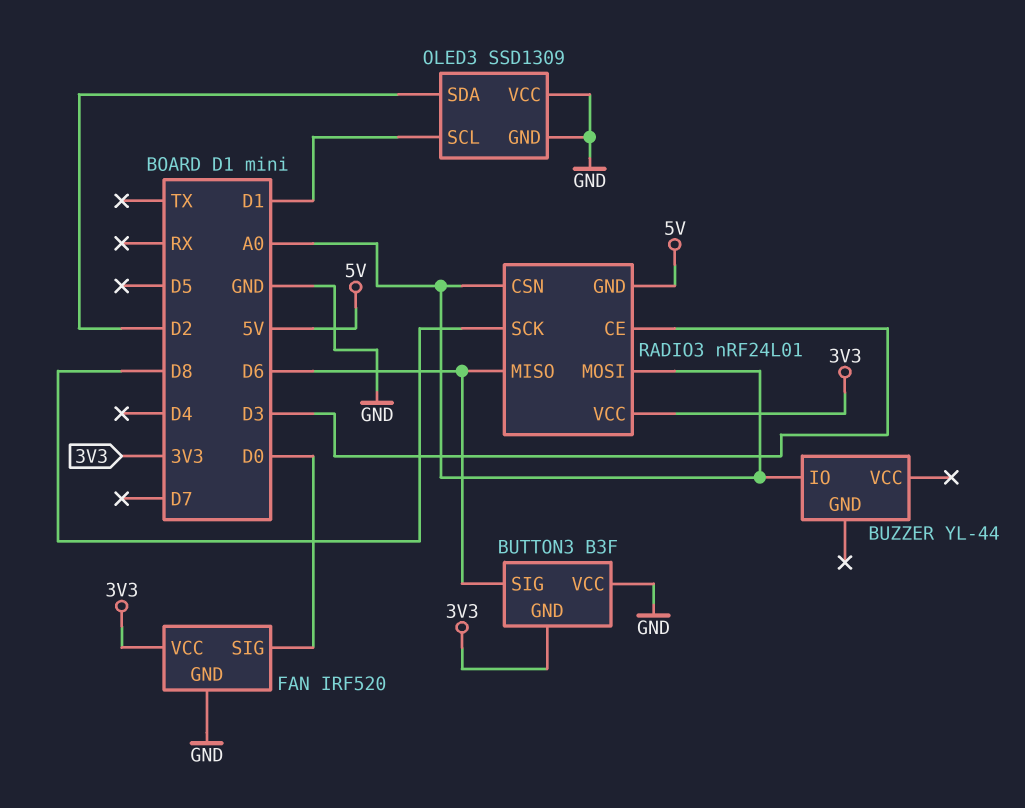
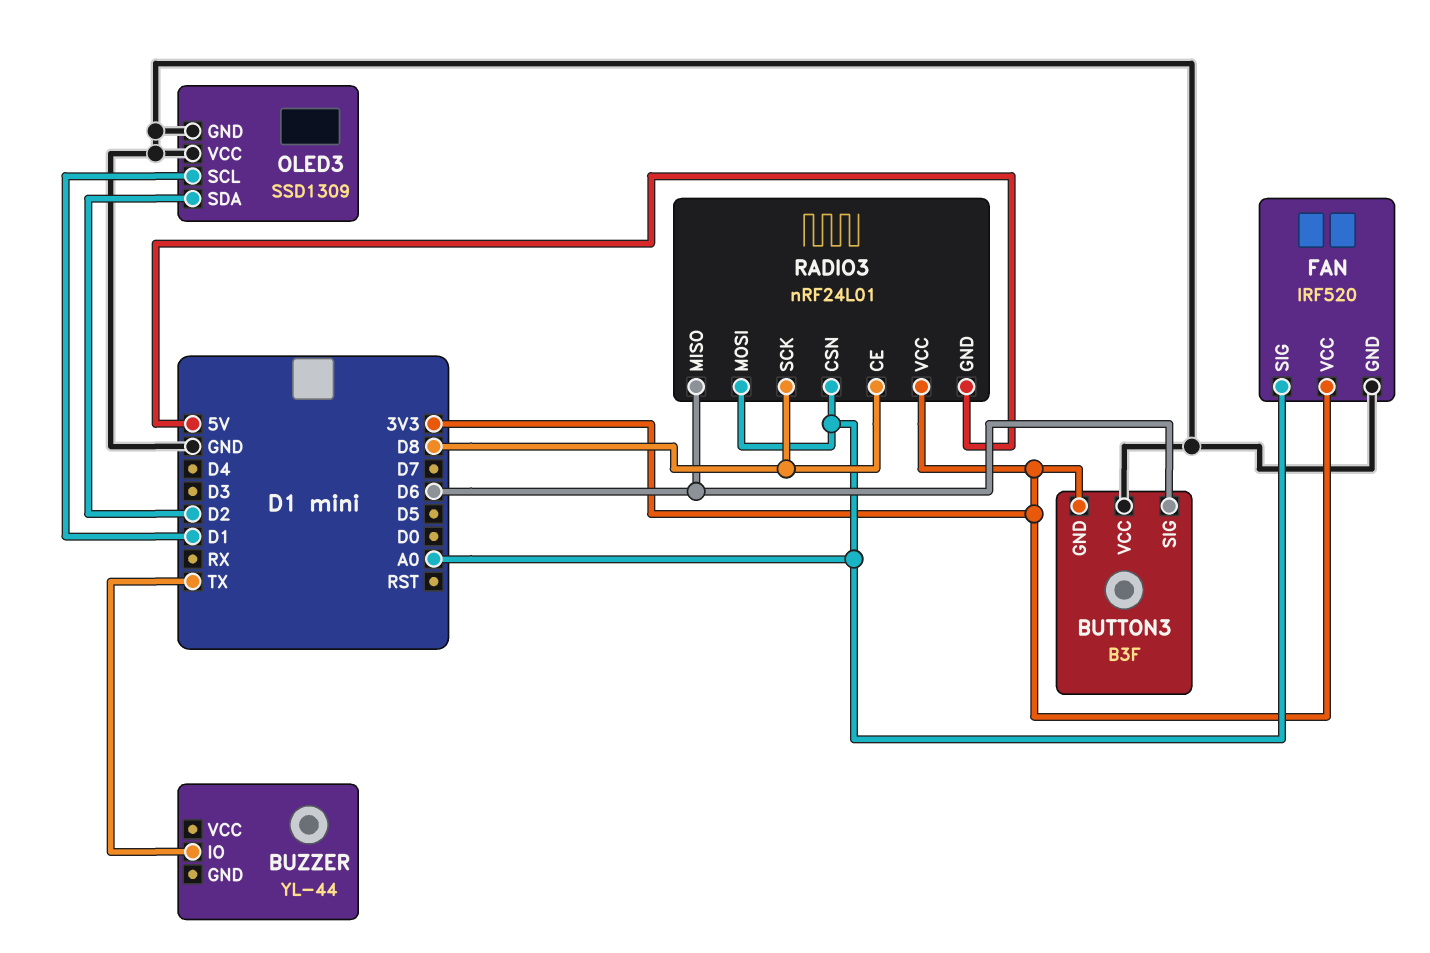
BUZZER pin IO: A0 -> TX
FAN pin SIG: D0 -> A0
RADIO3 pin CE: D3 -> D8

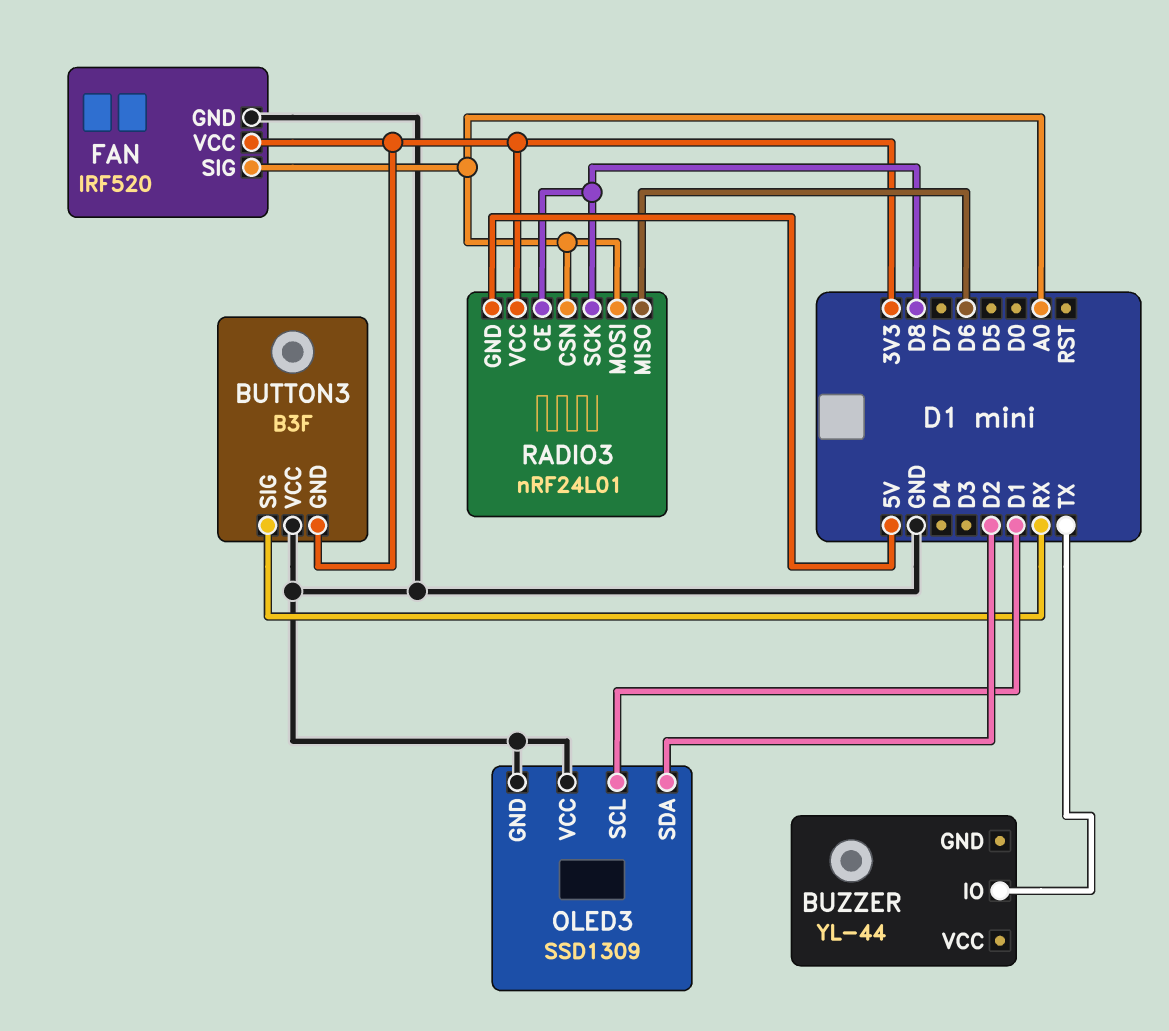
BUTTON3 pin SIG: D6 -> RX

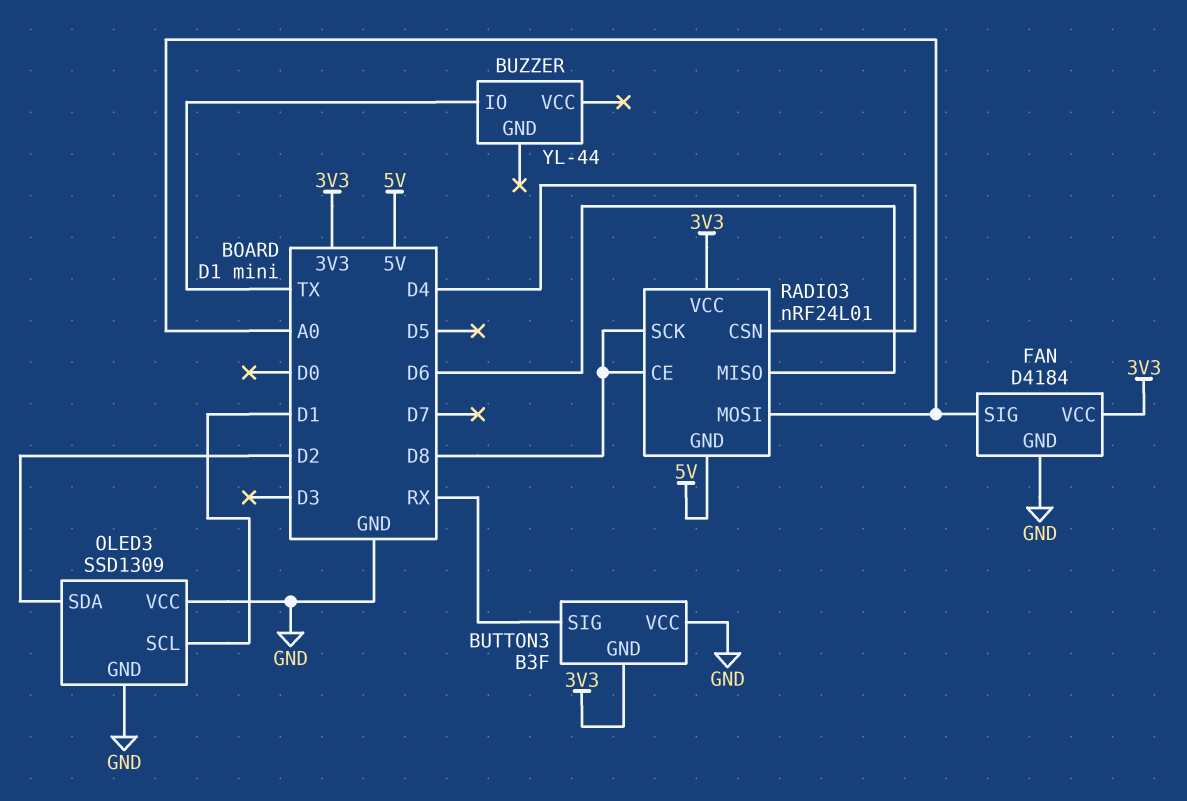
FAN: IRF520 -> D4184
RADIO3 pin CSN: A0 -> D4

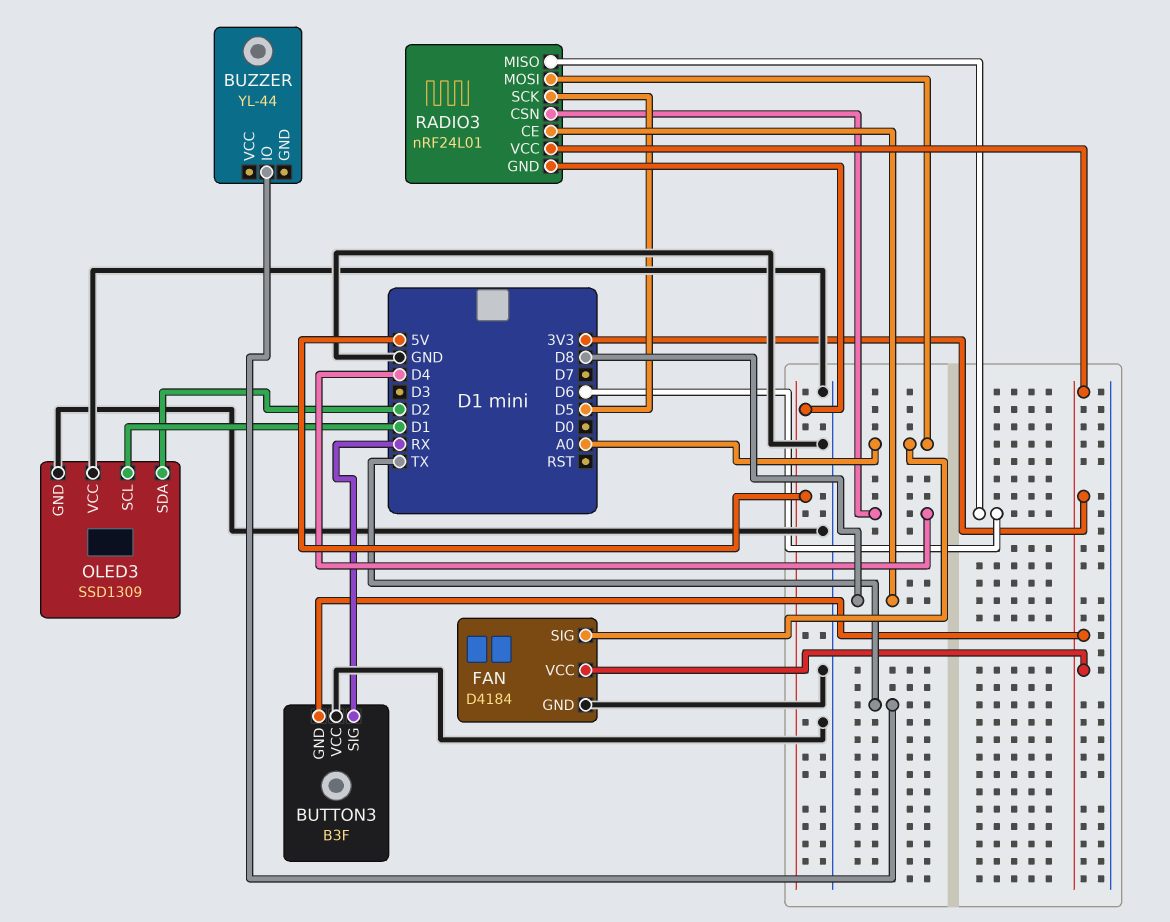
RADIO3 pin SCK: D8 -> D5

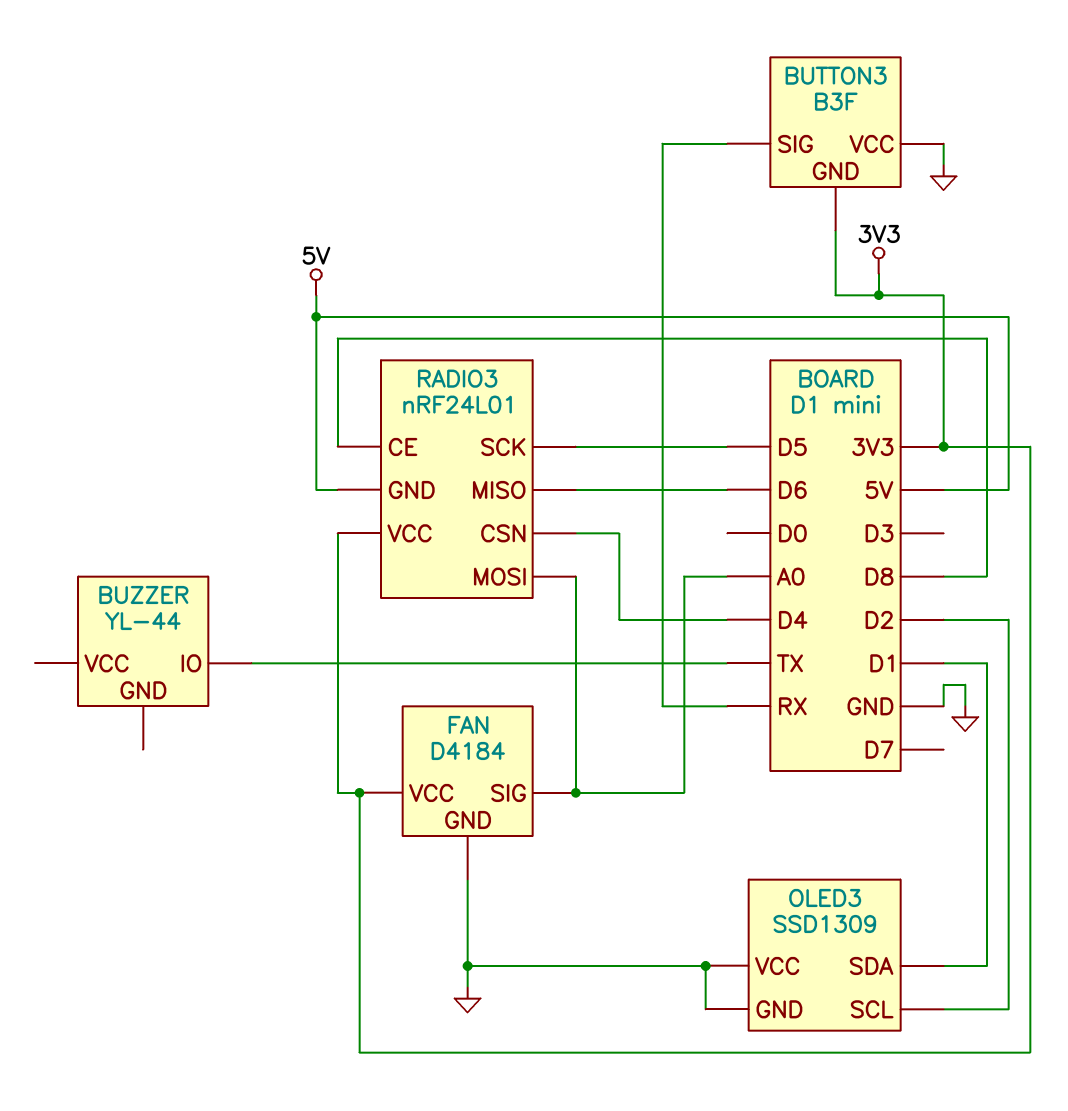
OLED3 pin SCL: D1 -> D2
OLED3 pin SDA: D2 -> D1

